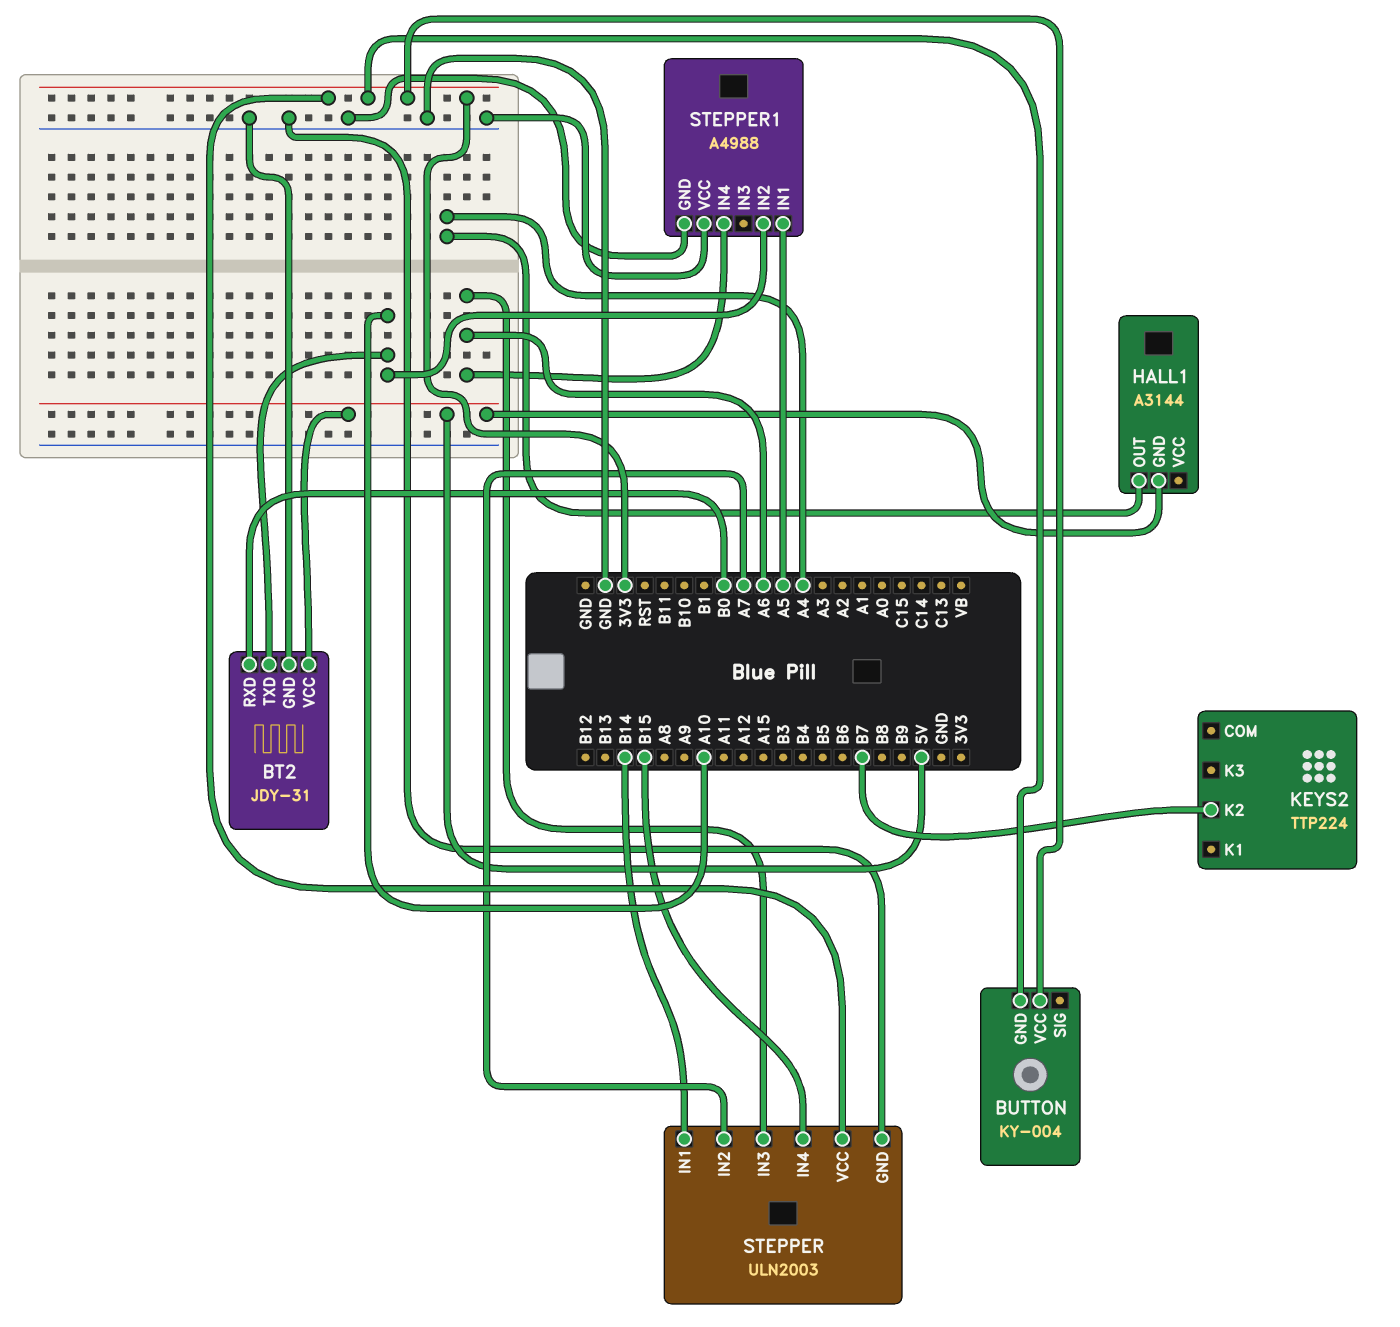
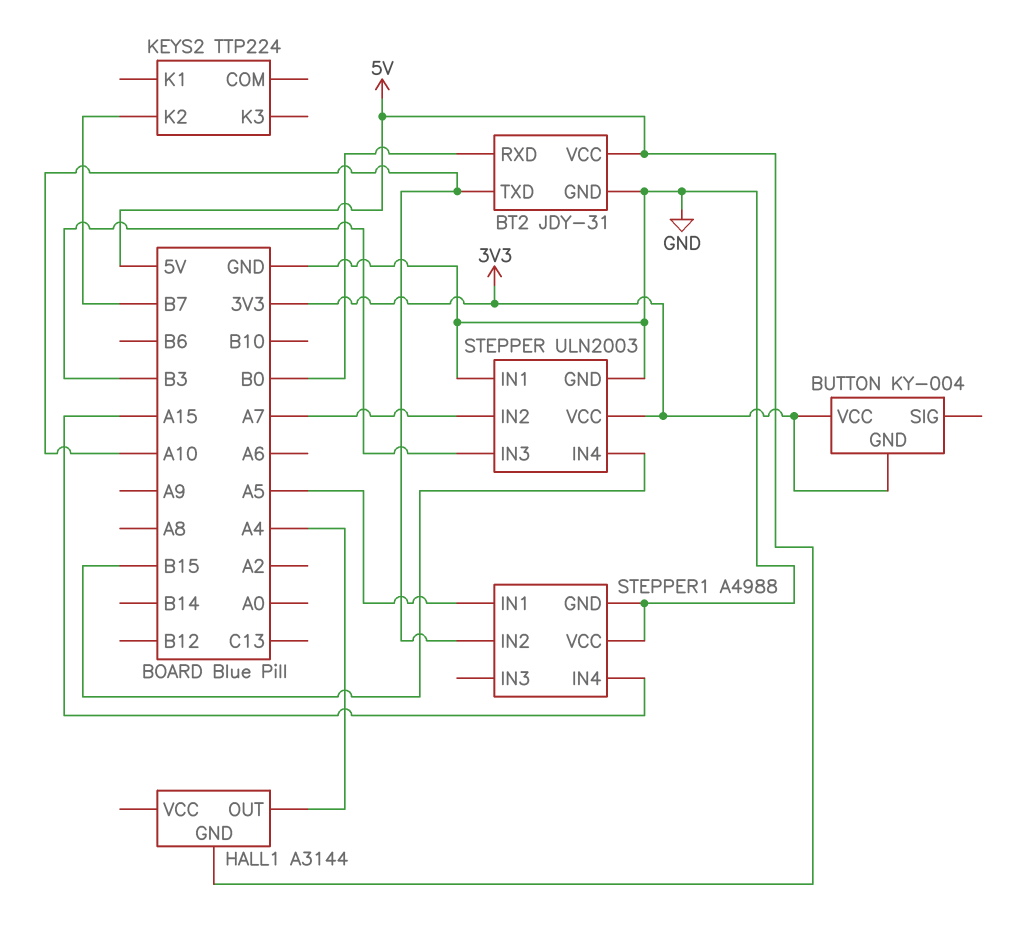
STEPPER pin IN1: B14 -> GND
STEPPER pin IN3: A6 -> B3
STEPPER1 pin IN4: A6 -> A15

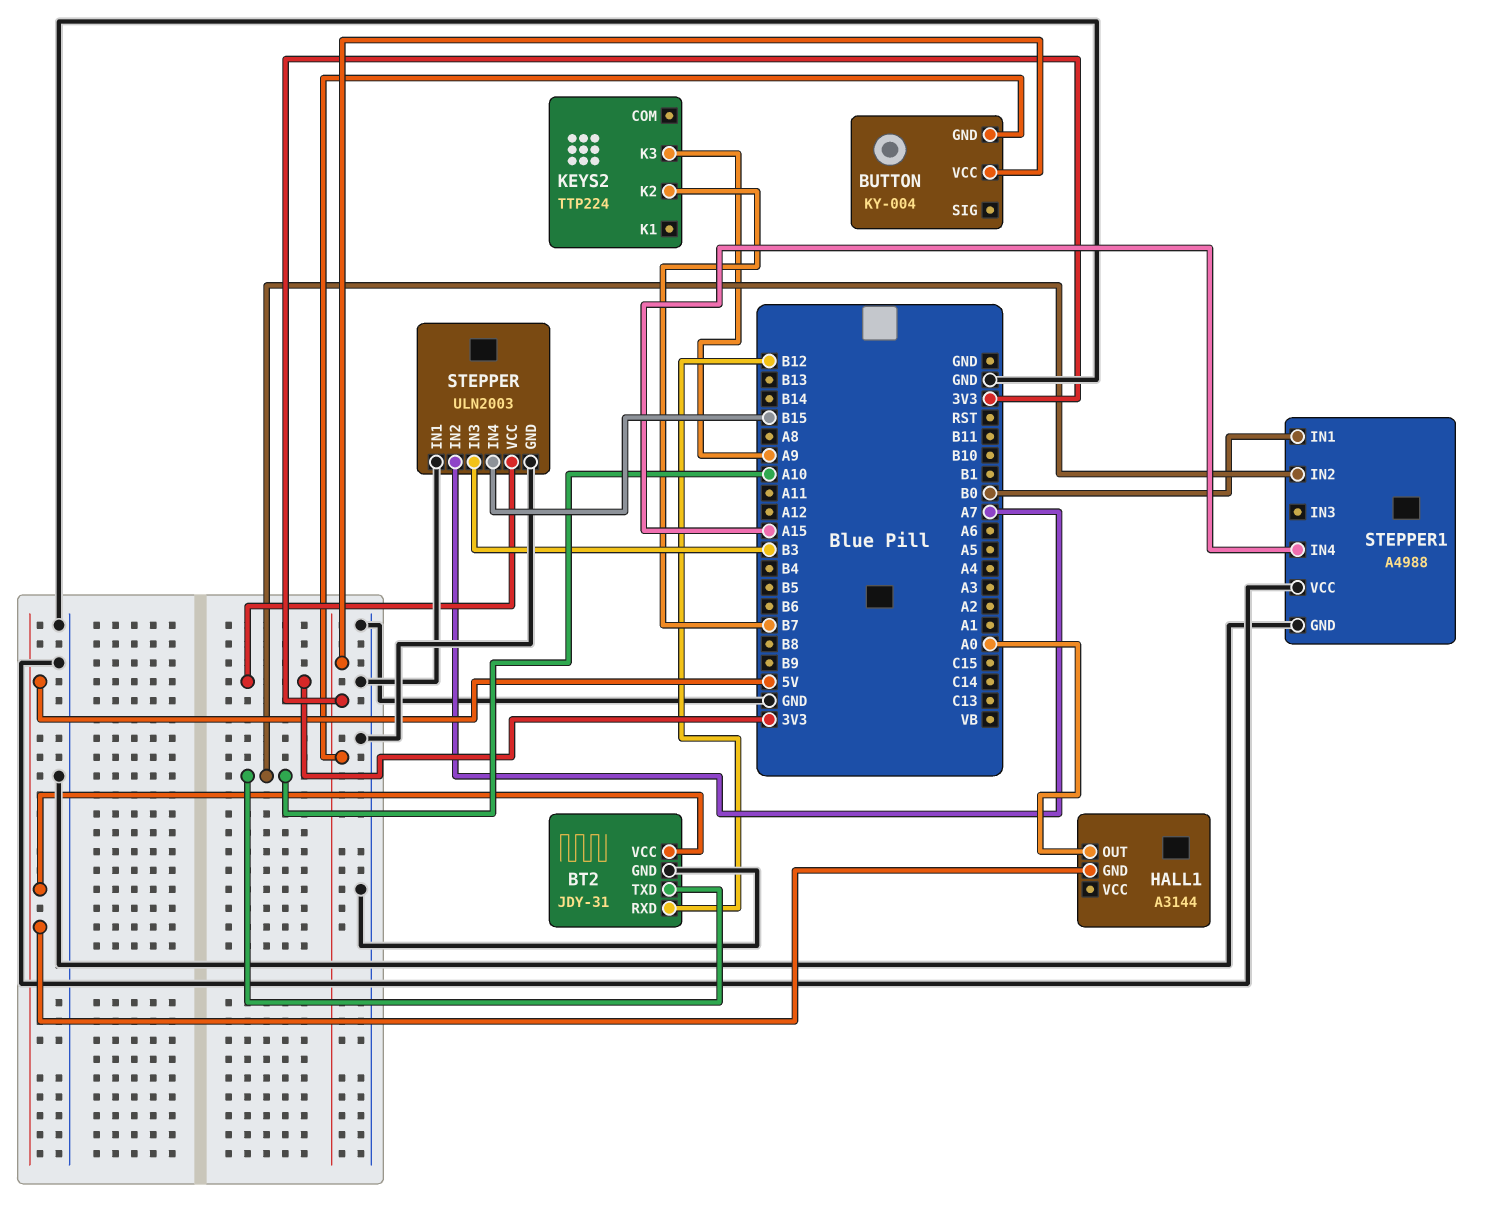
BT2 pin RXD: B0 -> B12
HALL1 pin OUT: A4 -> A0
KEYS2 pin K3: none -> A9
STEPPER1 pin IN1: A5 -> B0

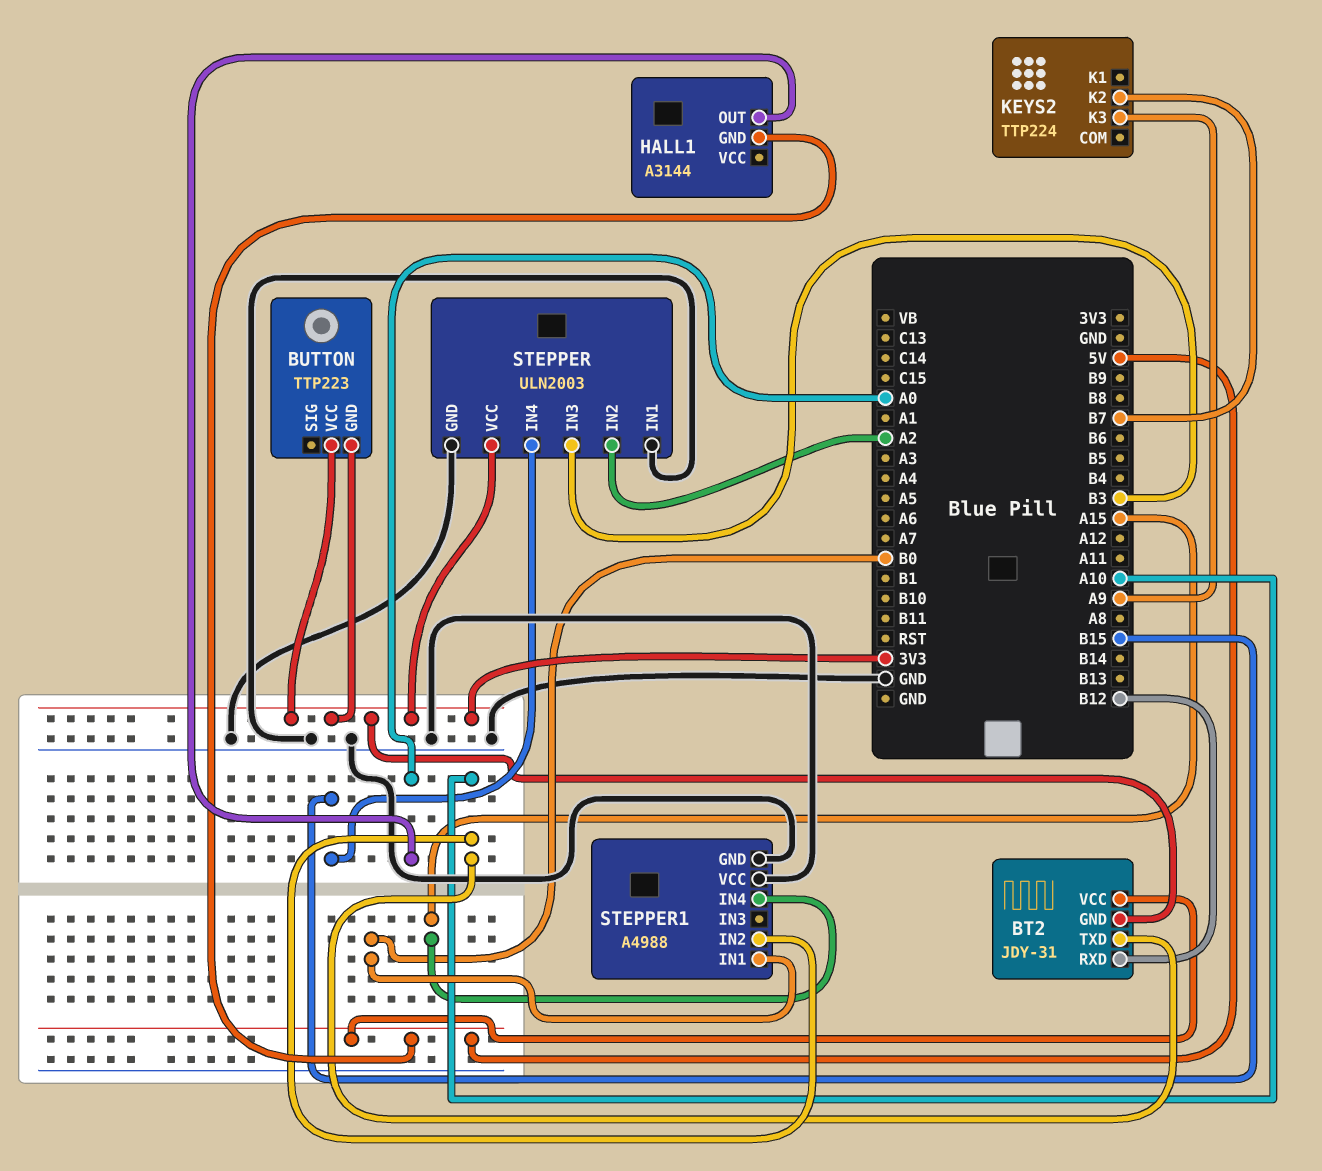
BT2 pin GND: GND -> 3V3
BUTTON: KY-004 -> TTP223
STEPPER pin IN2: A7 -> A2

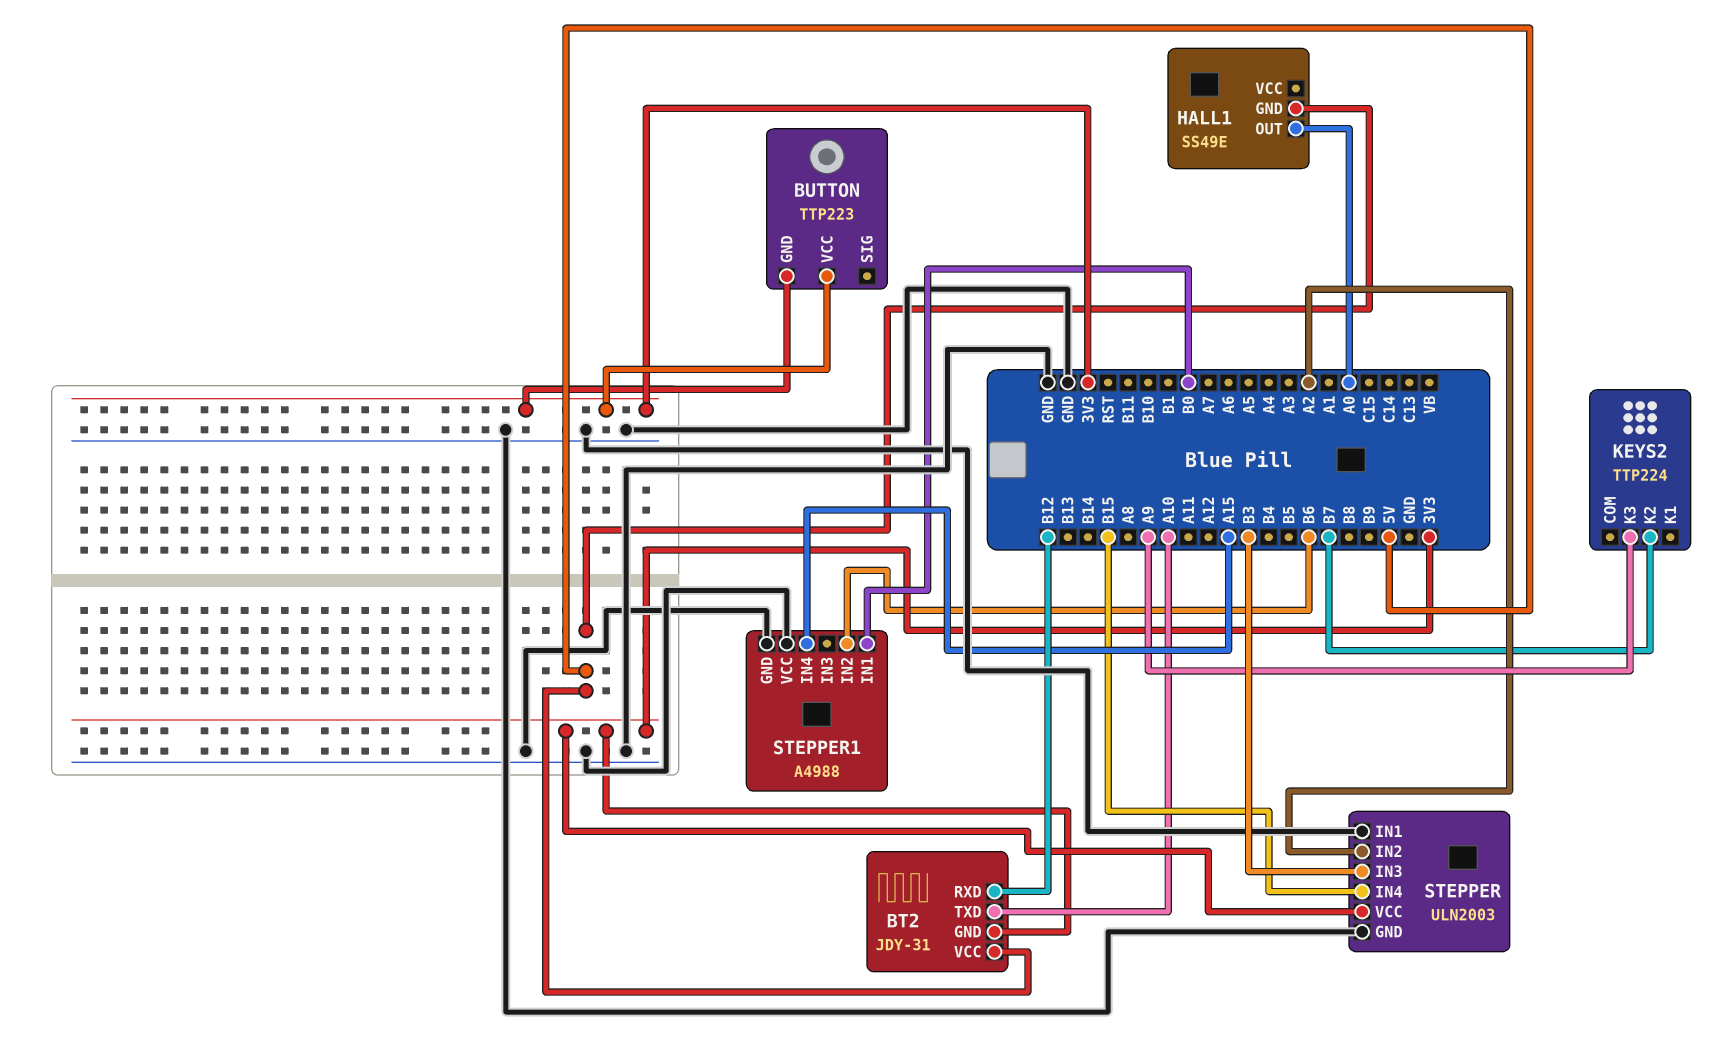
HALL1: A3144 -> SS49E
STEPPER1 pin IN2: A10 -> B6

